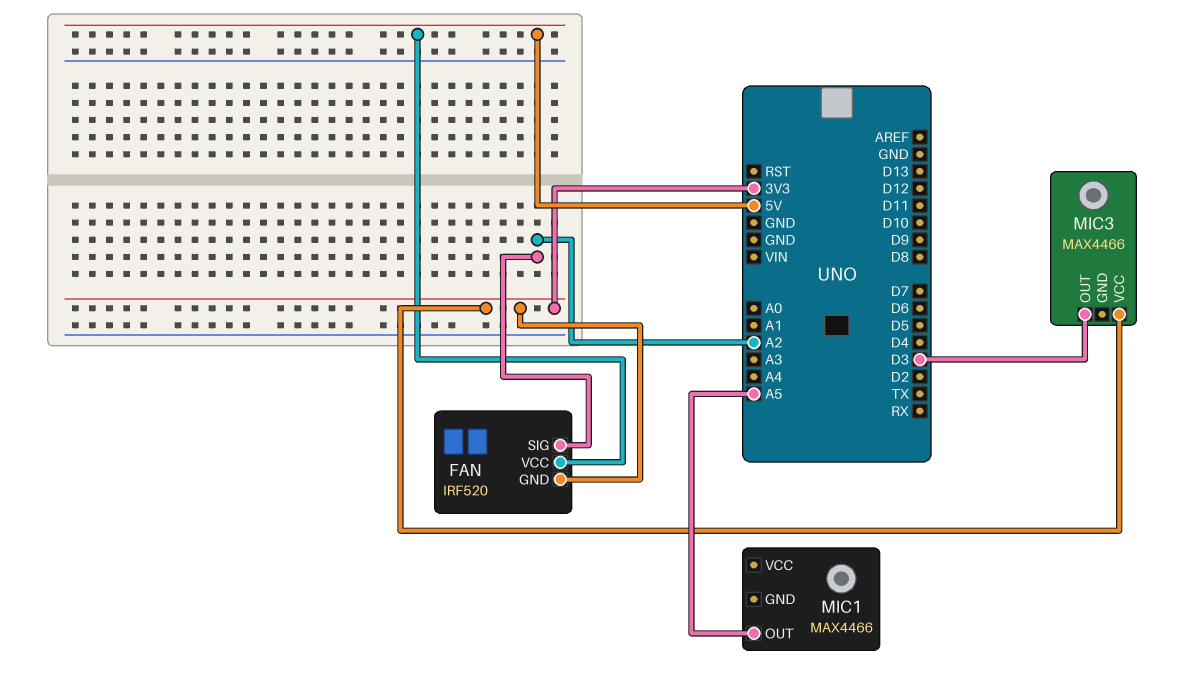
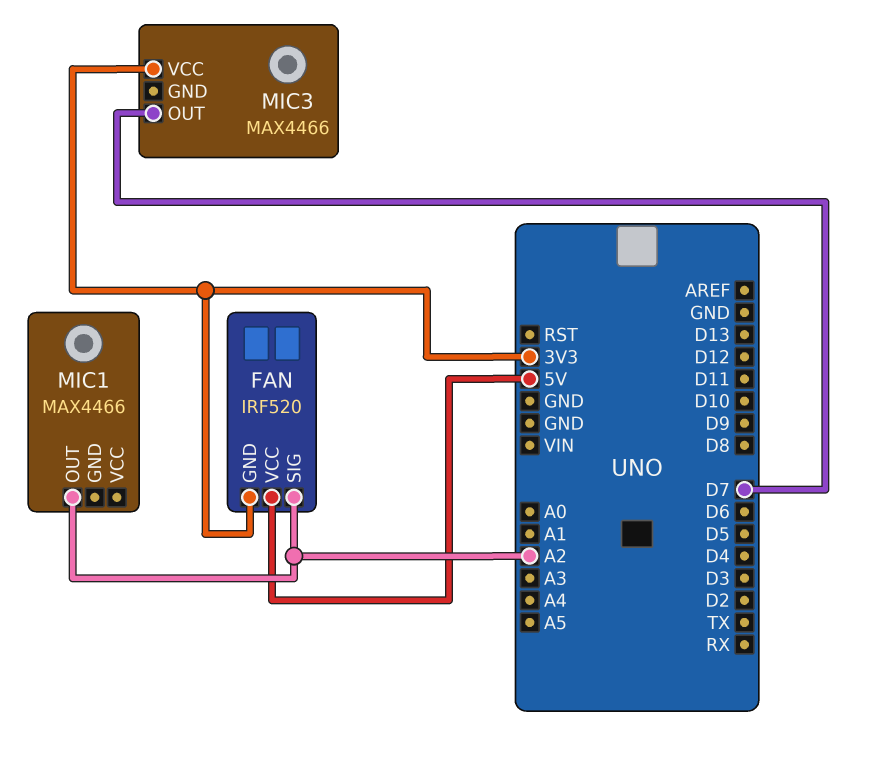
MIC1 pin OUT: A5 -> A2
MIC3 pin OUT: D3 -> D7

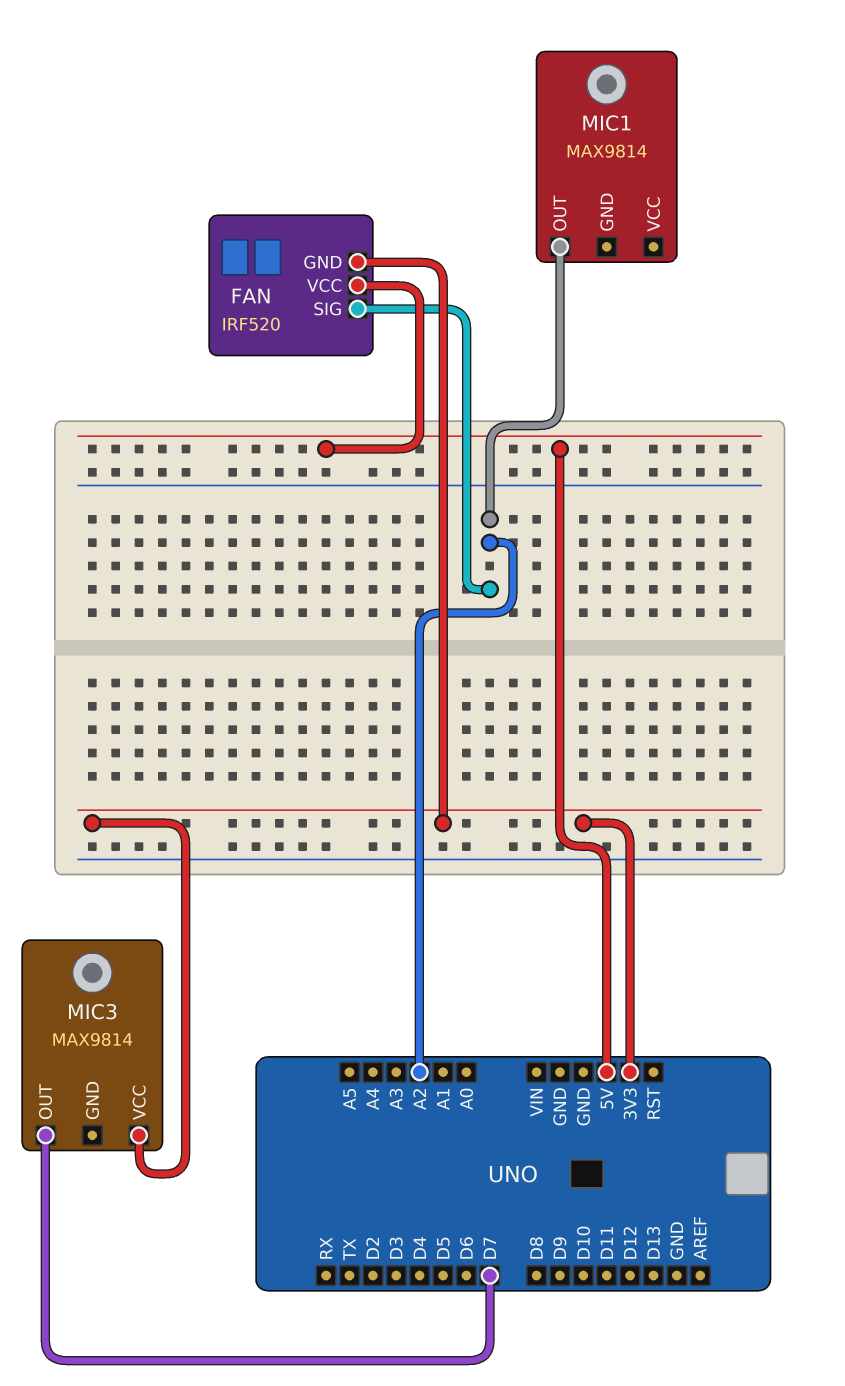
MIC1: MAX4466 -> MAX9814
MIC3: MAX4466 -> MAX9814

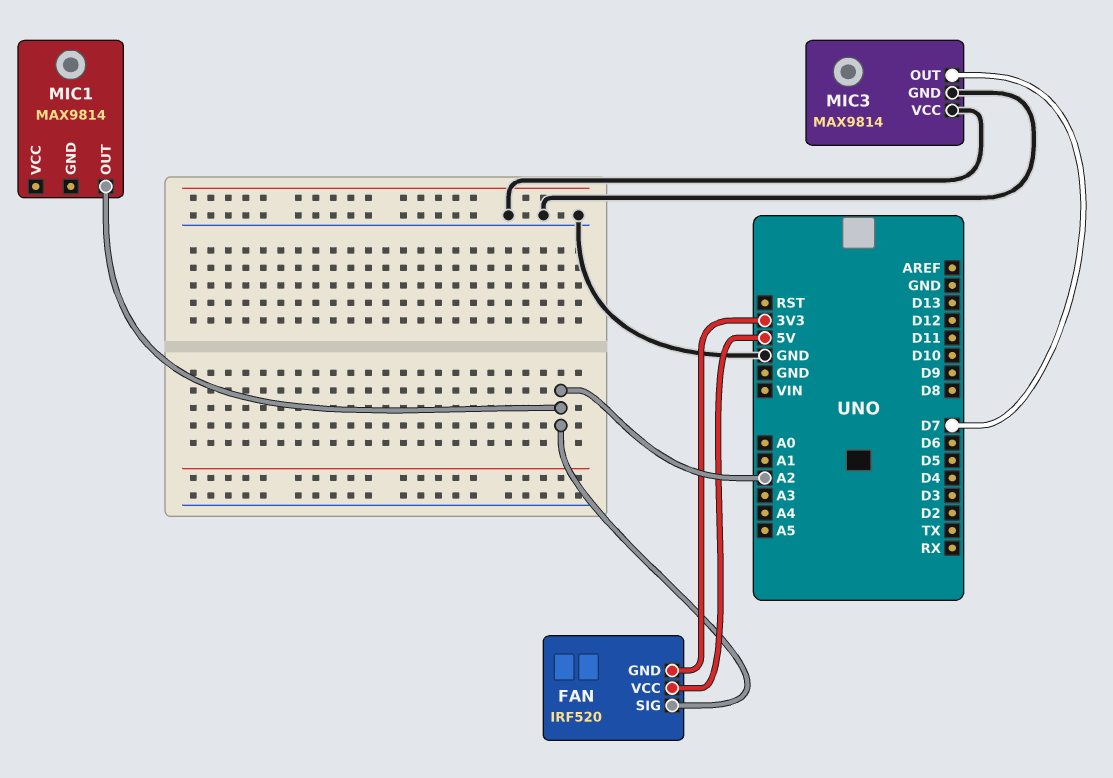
MIC3 pin GND: none -> GND
MIC3 pin VCC: 3V3 -> GND

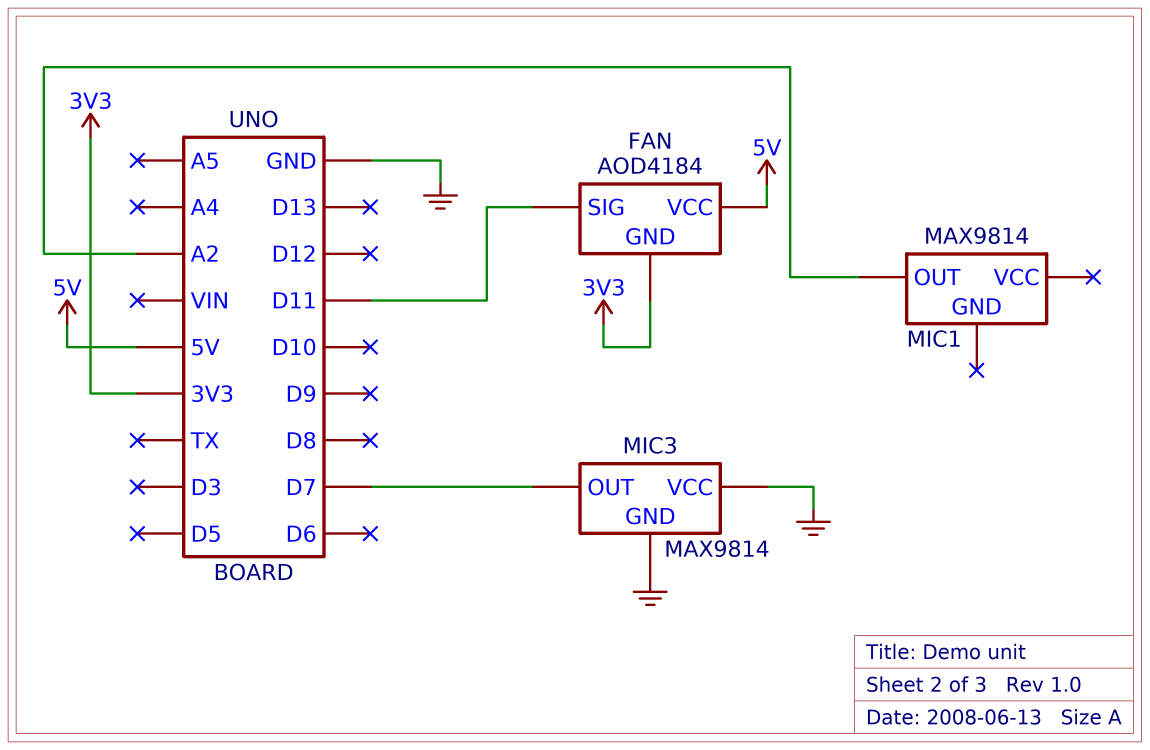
FAN: IRF520 -> AOD4184
FAN pin SIG: A2 -> D11

